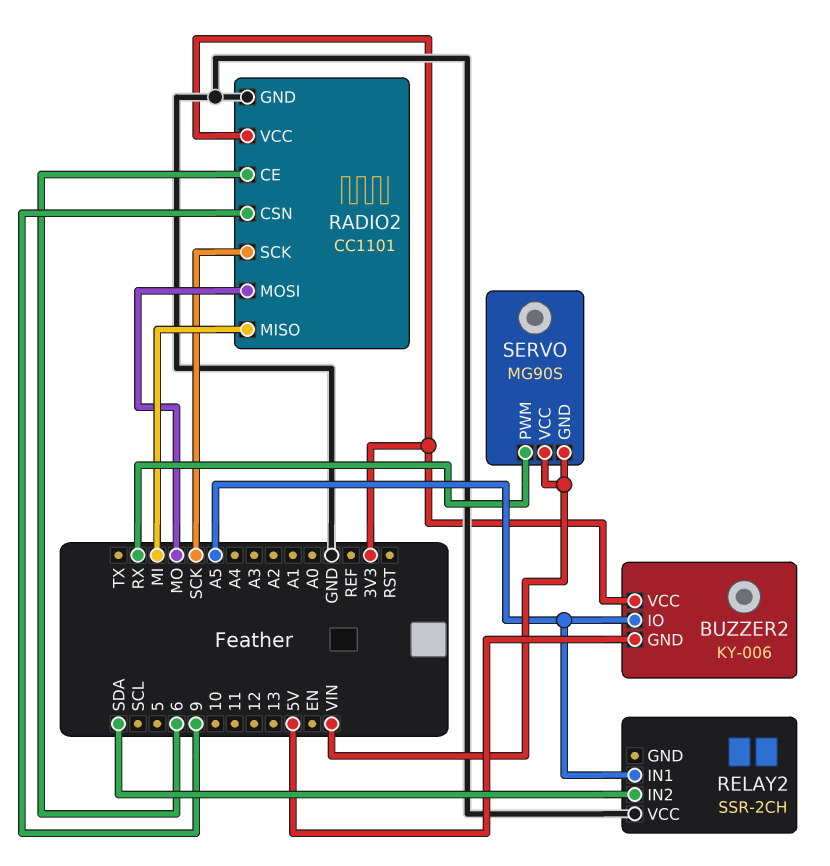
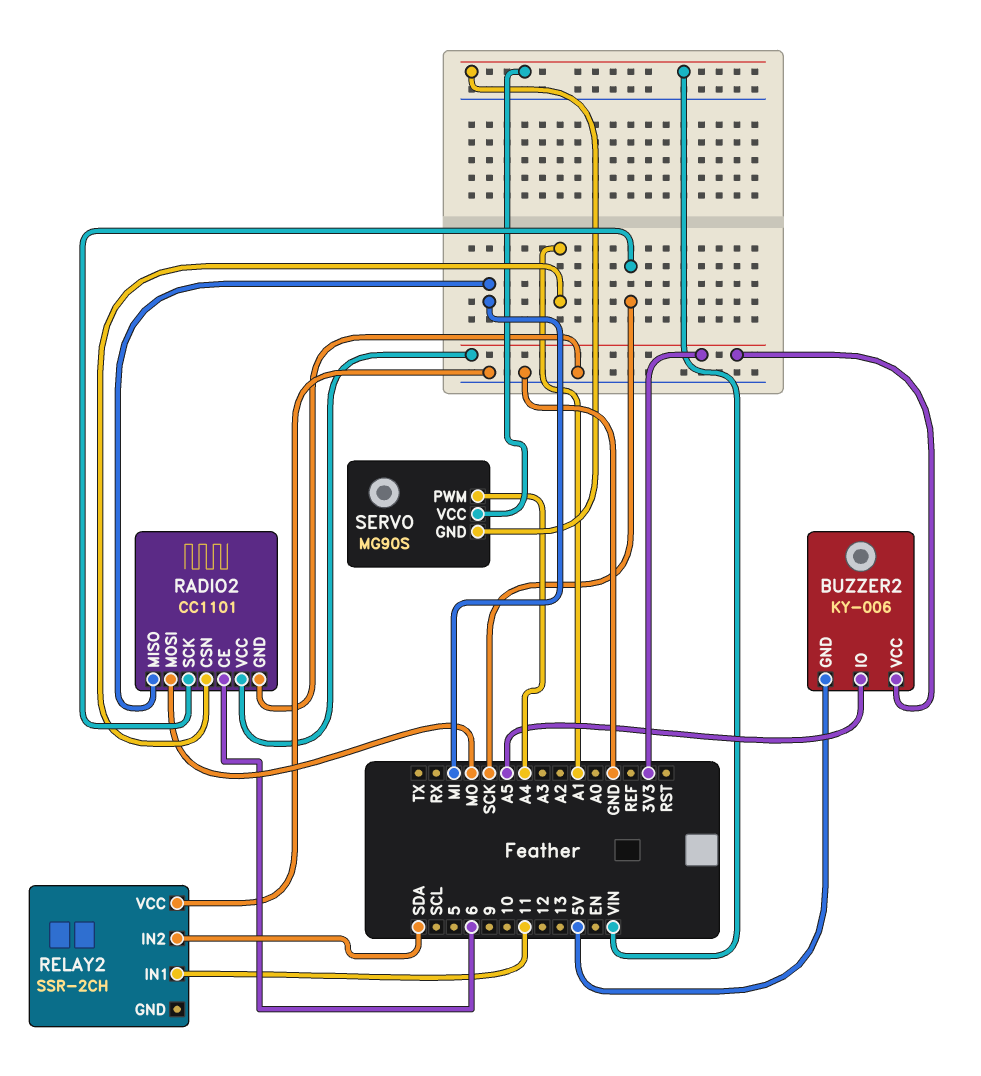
RADIO2 pin CSN: 9 -> A1
RELAY2 pin IN1: A5 -> 11
SERVO pin PWM: RX -> A4

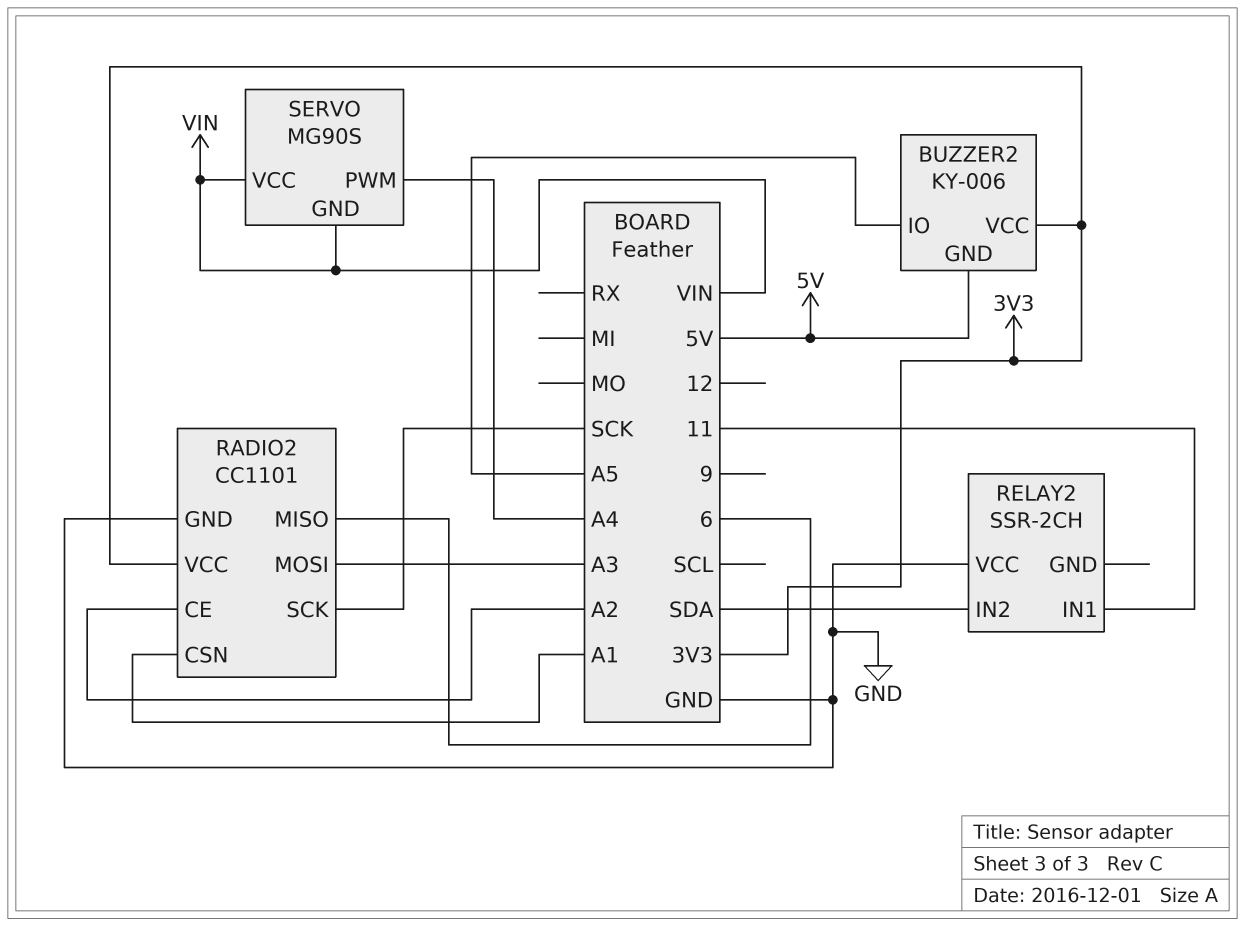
RADIO2 pin CE: 6 -> A2
RADIO2 pin MISO: MI -> 6
RADIO2 pin MOSI: MO -> A3

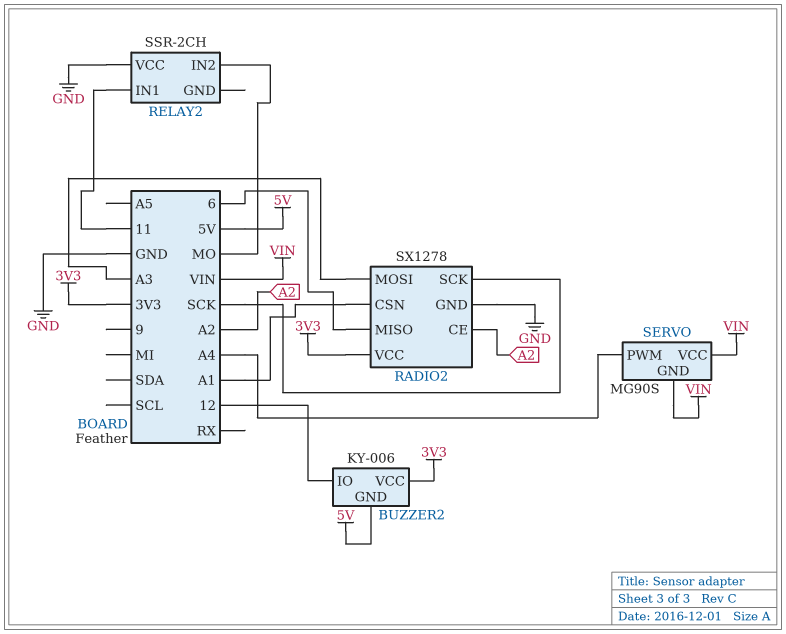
BUZZER2 pin IO: A5 -> 12
RADIO2: CC1101 -> SX1278
RELAY2 pin IN2: SDA -> MO

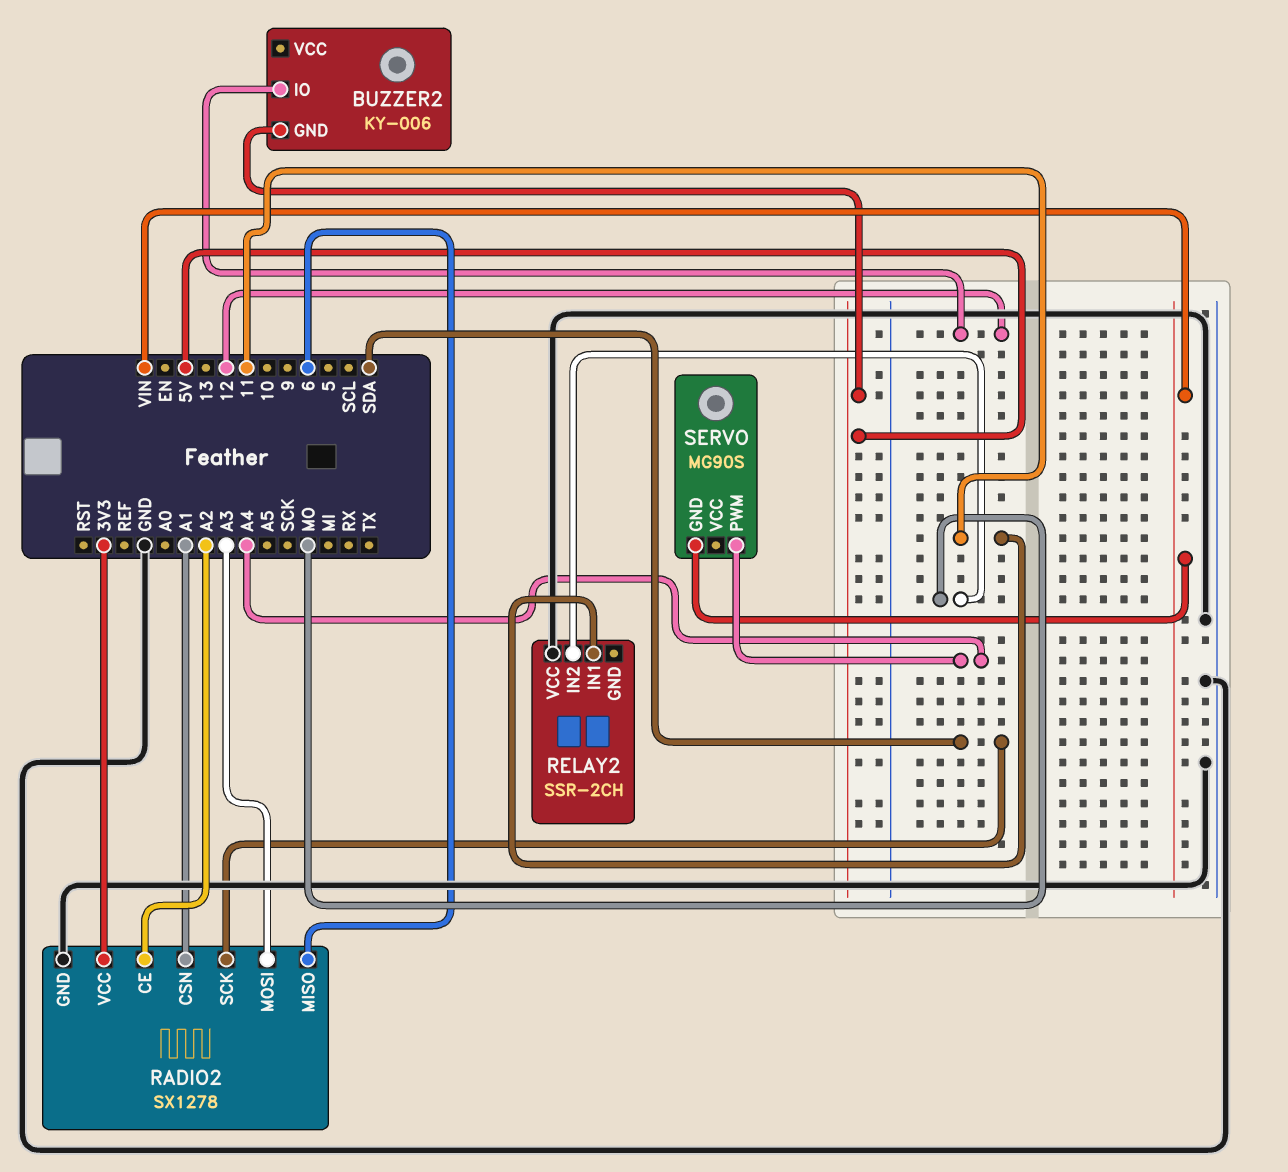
BUZZER2 pin VCC: 3V3 -> none
RADIO2 pin SCK: SCK -> SDA
SERVO pin VCC: VIN -> none

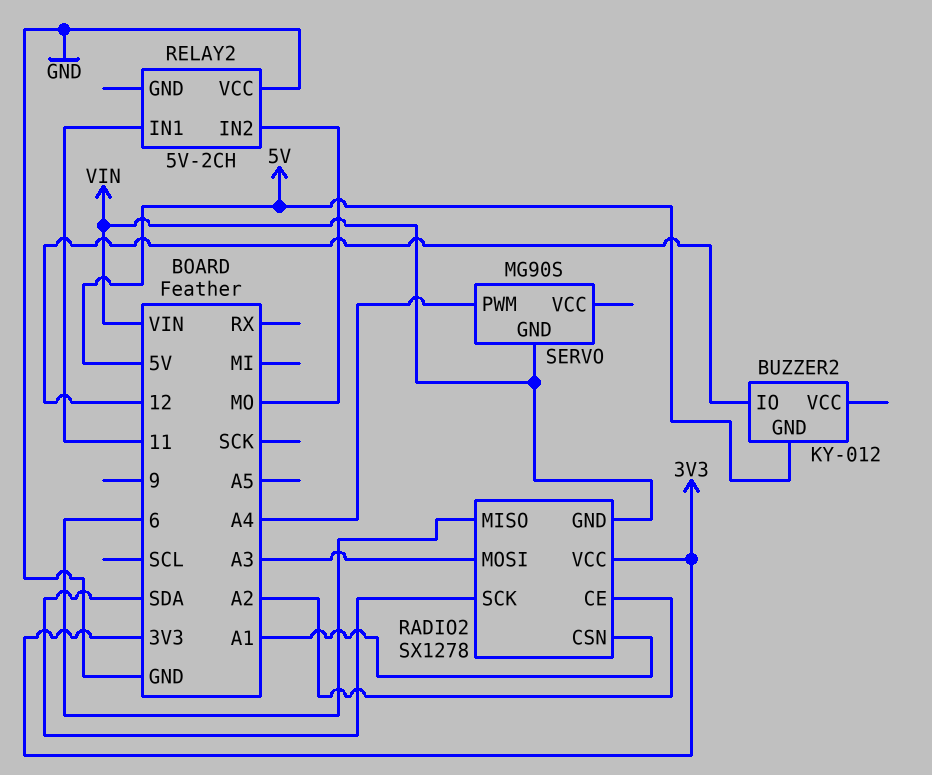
BUZZER2: KY-006 -> KY-012
RADIO2 pin GND: GND -> VIN
RELAY2: SSR-2CH -> 5V-2CH

